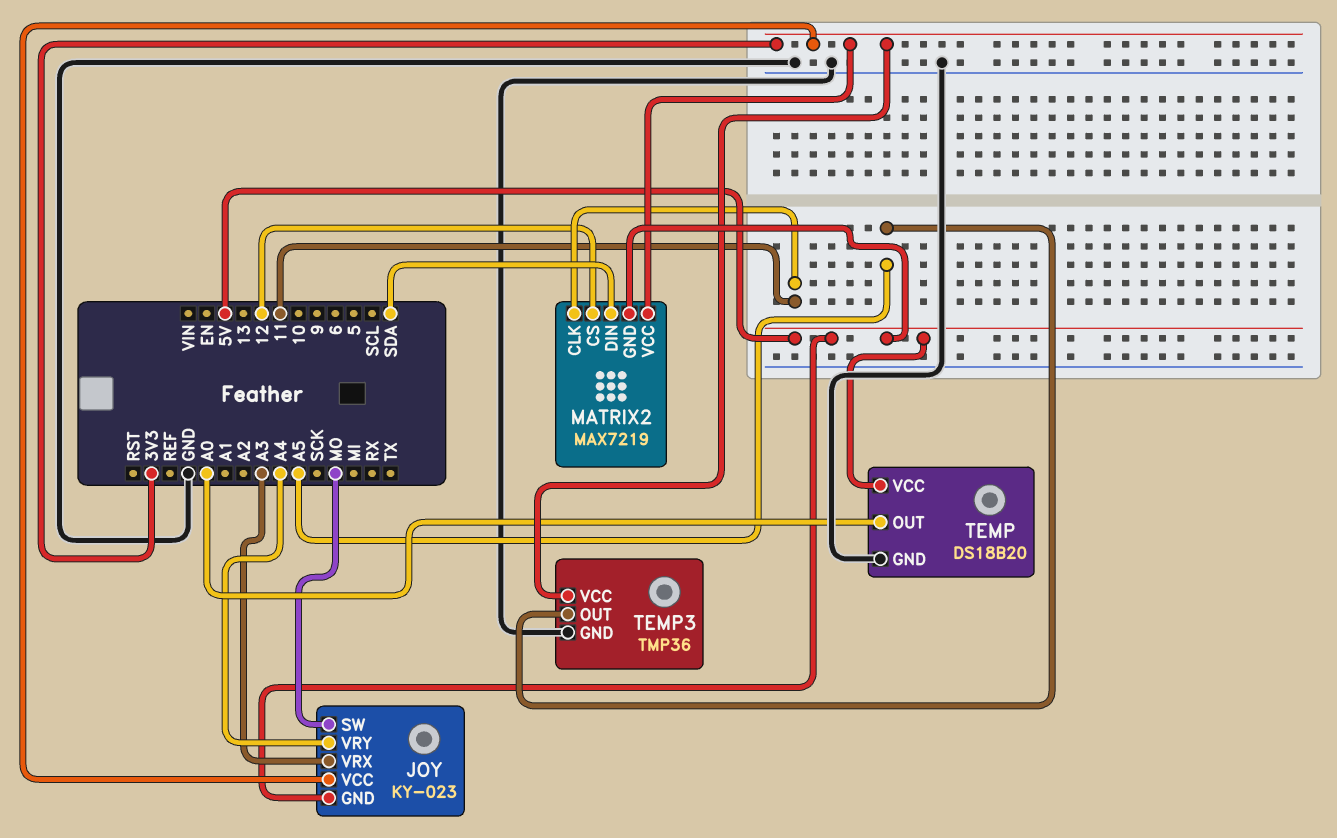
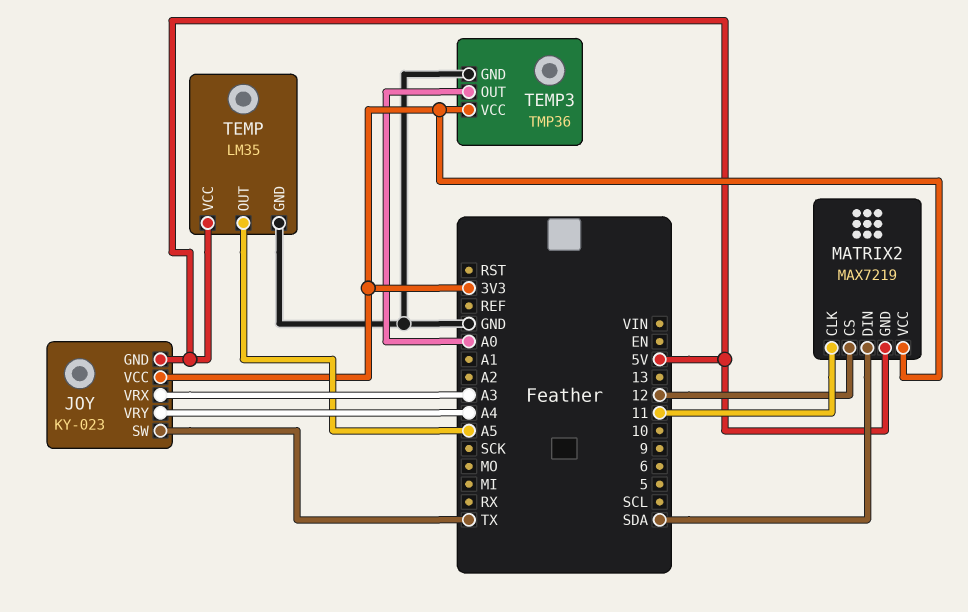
JOY pin SW: MO -> TX
TEMP: DS18B20 -> LM35
TEMP pin OUT: A0 -> A5
TEMP3 pin OUT: A5 -> A0

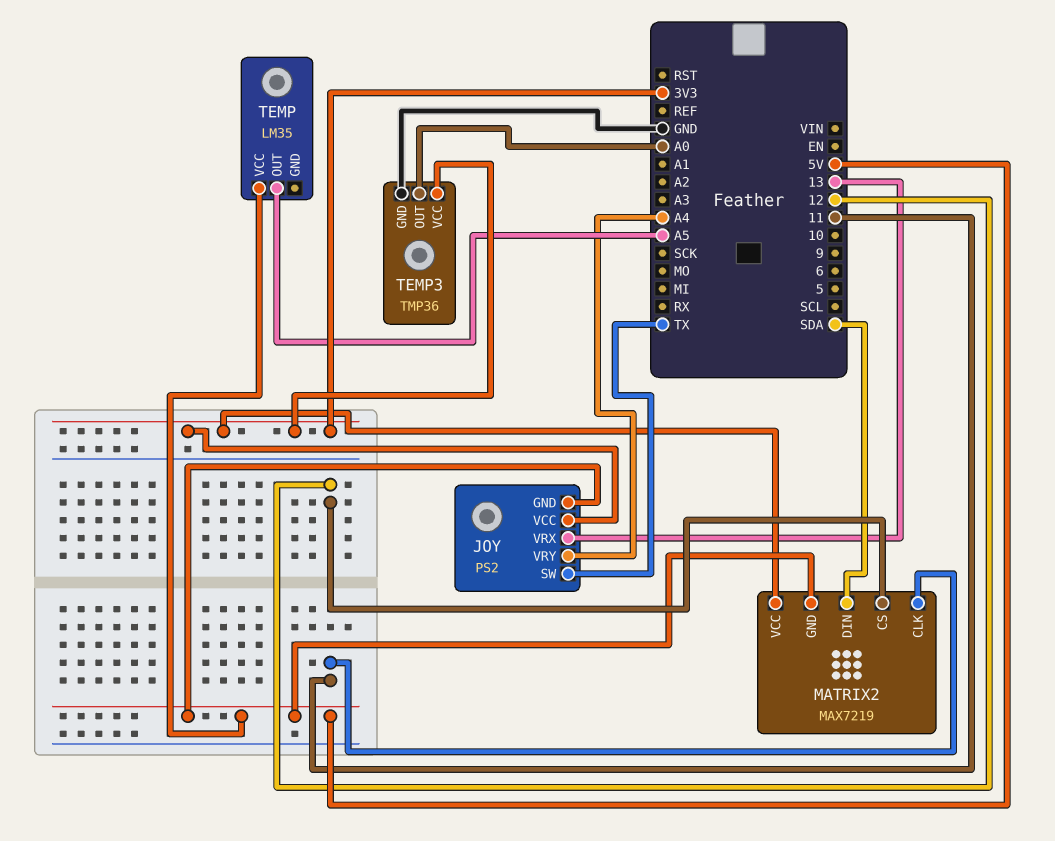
JOY: KY-023 -> PS2
JOY pin VRX: A3 -> 13
TEMP pin GND: GND -> none

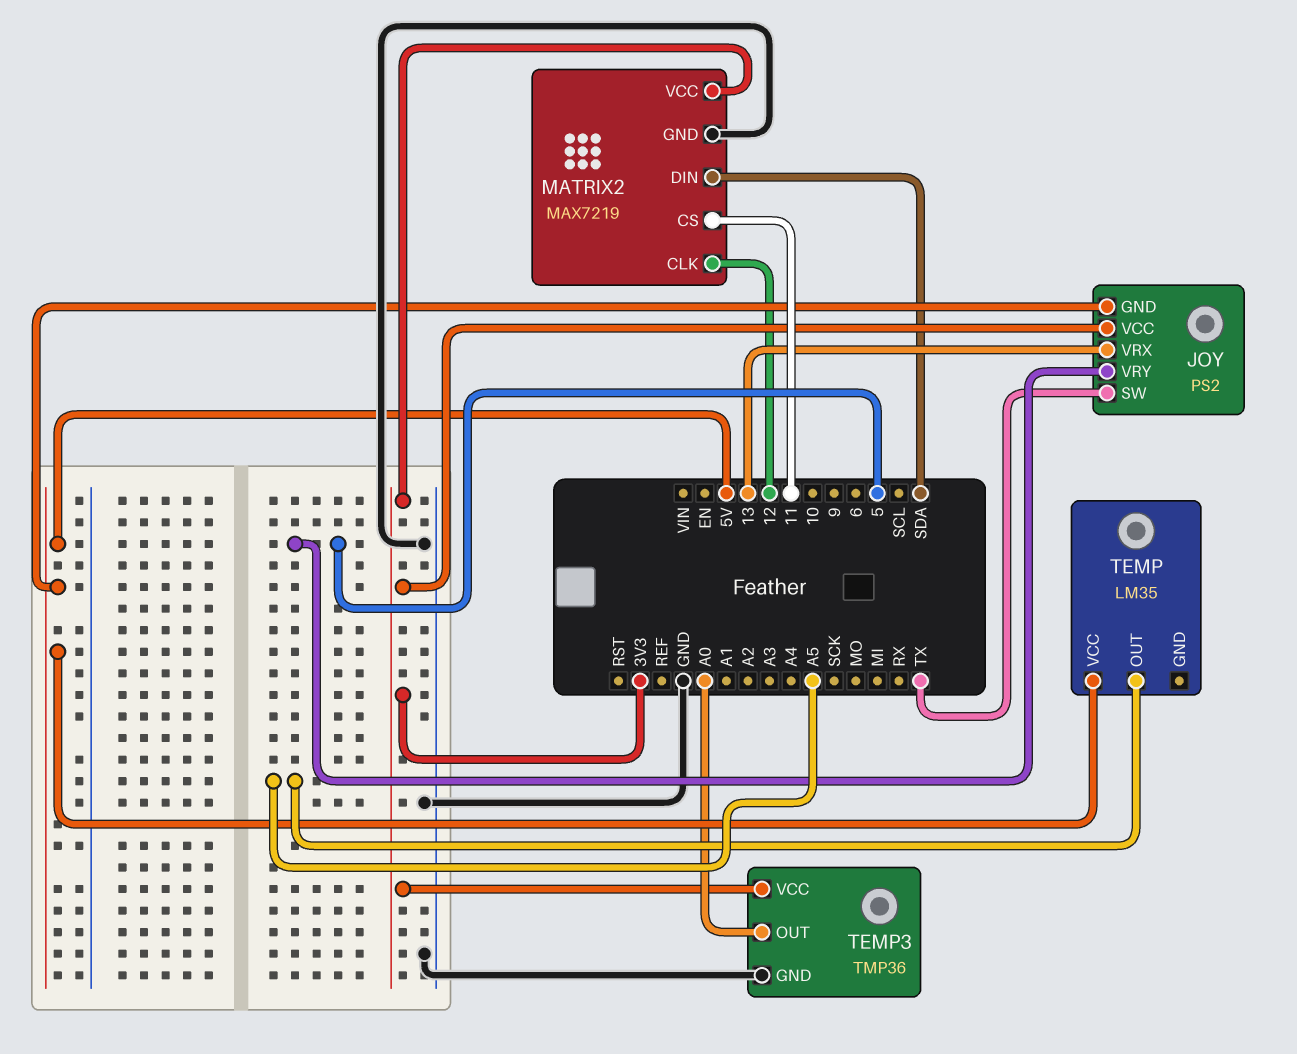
JOY pin VRY: A4 -> 5
MATRIX2 pin CLK: 11 -> 12
MATRIX2 pin CS: 12 -> 11
MATRIX2 pin GND: 5V -> GND

